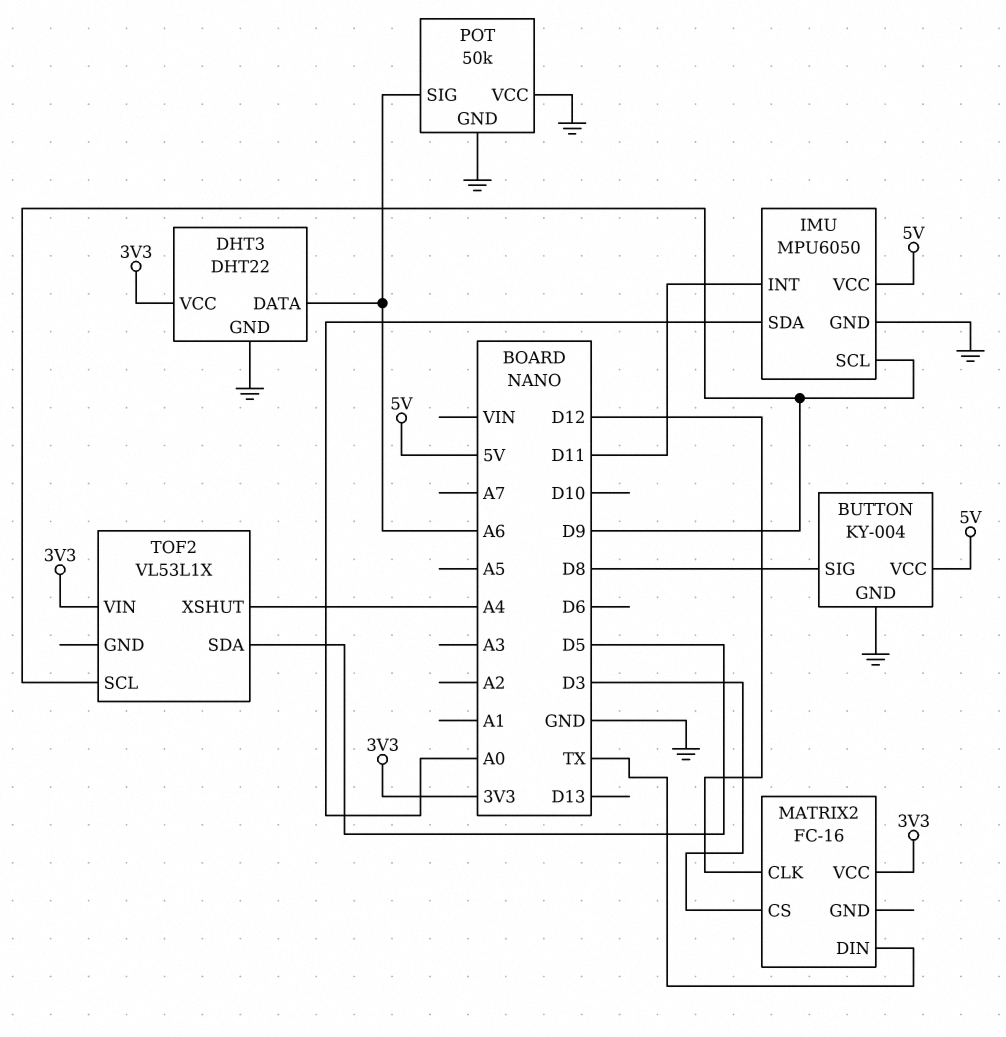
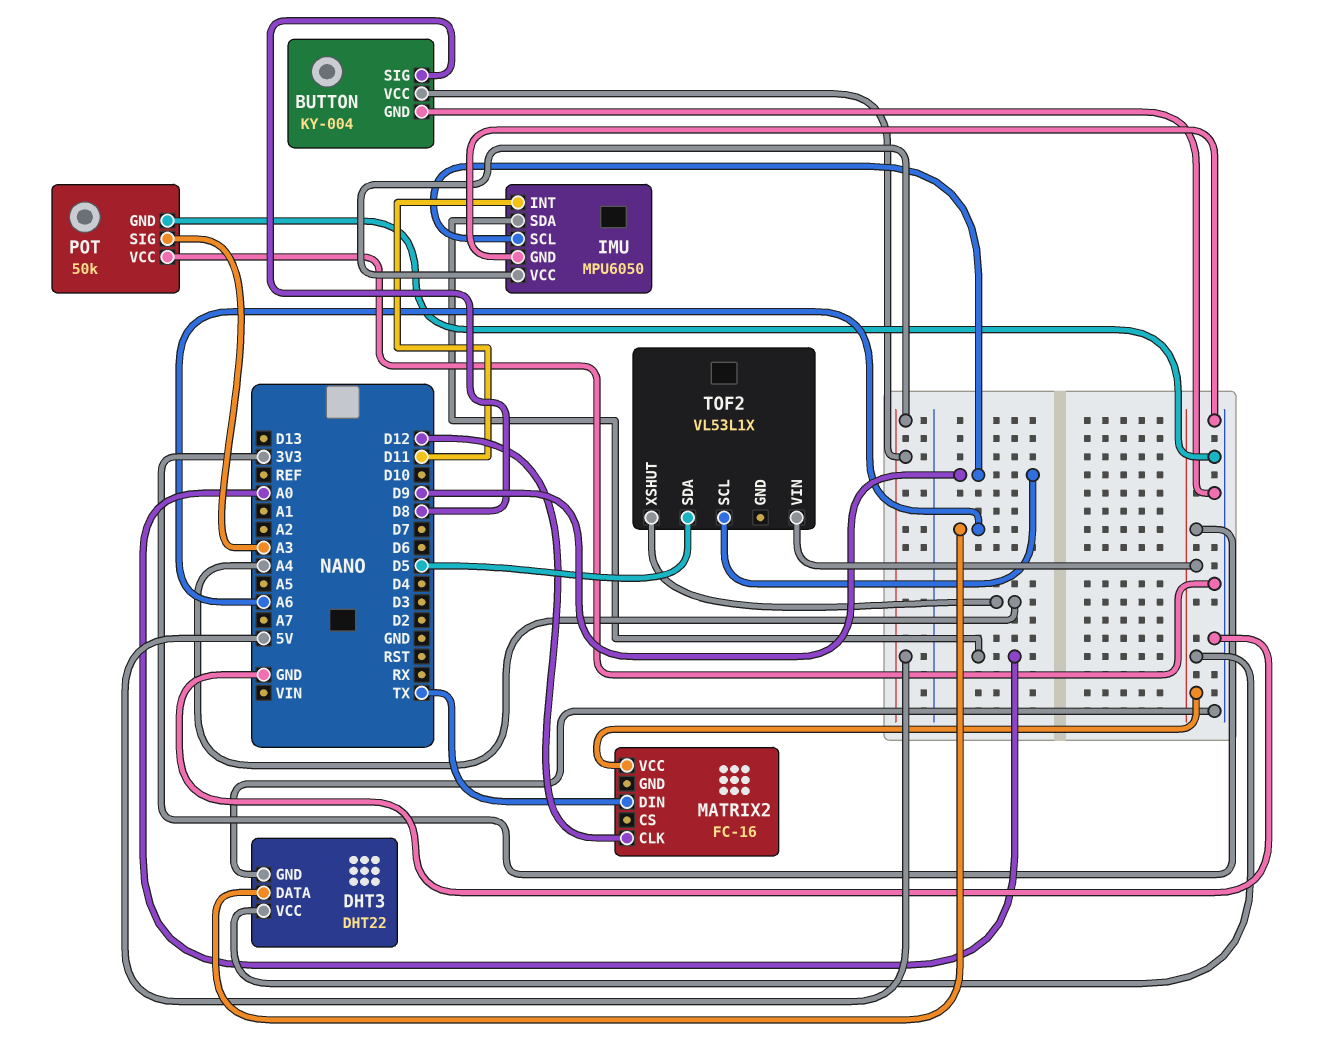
MATRIX2 pin CS: D3 -> none
POT pin SIG: A6 -> A3

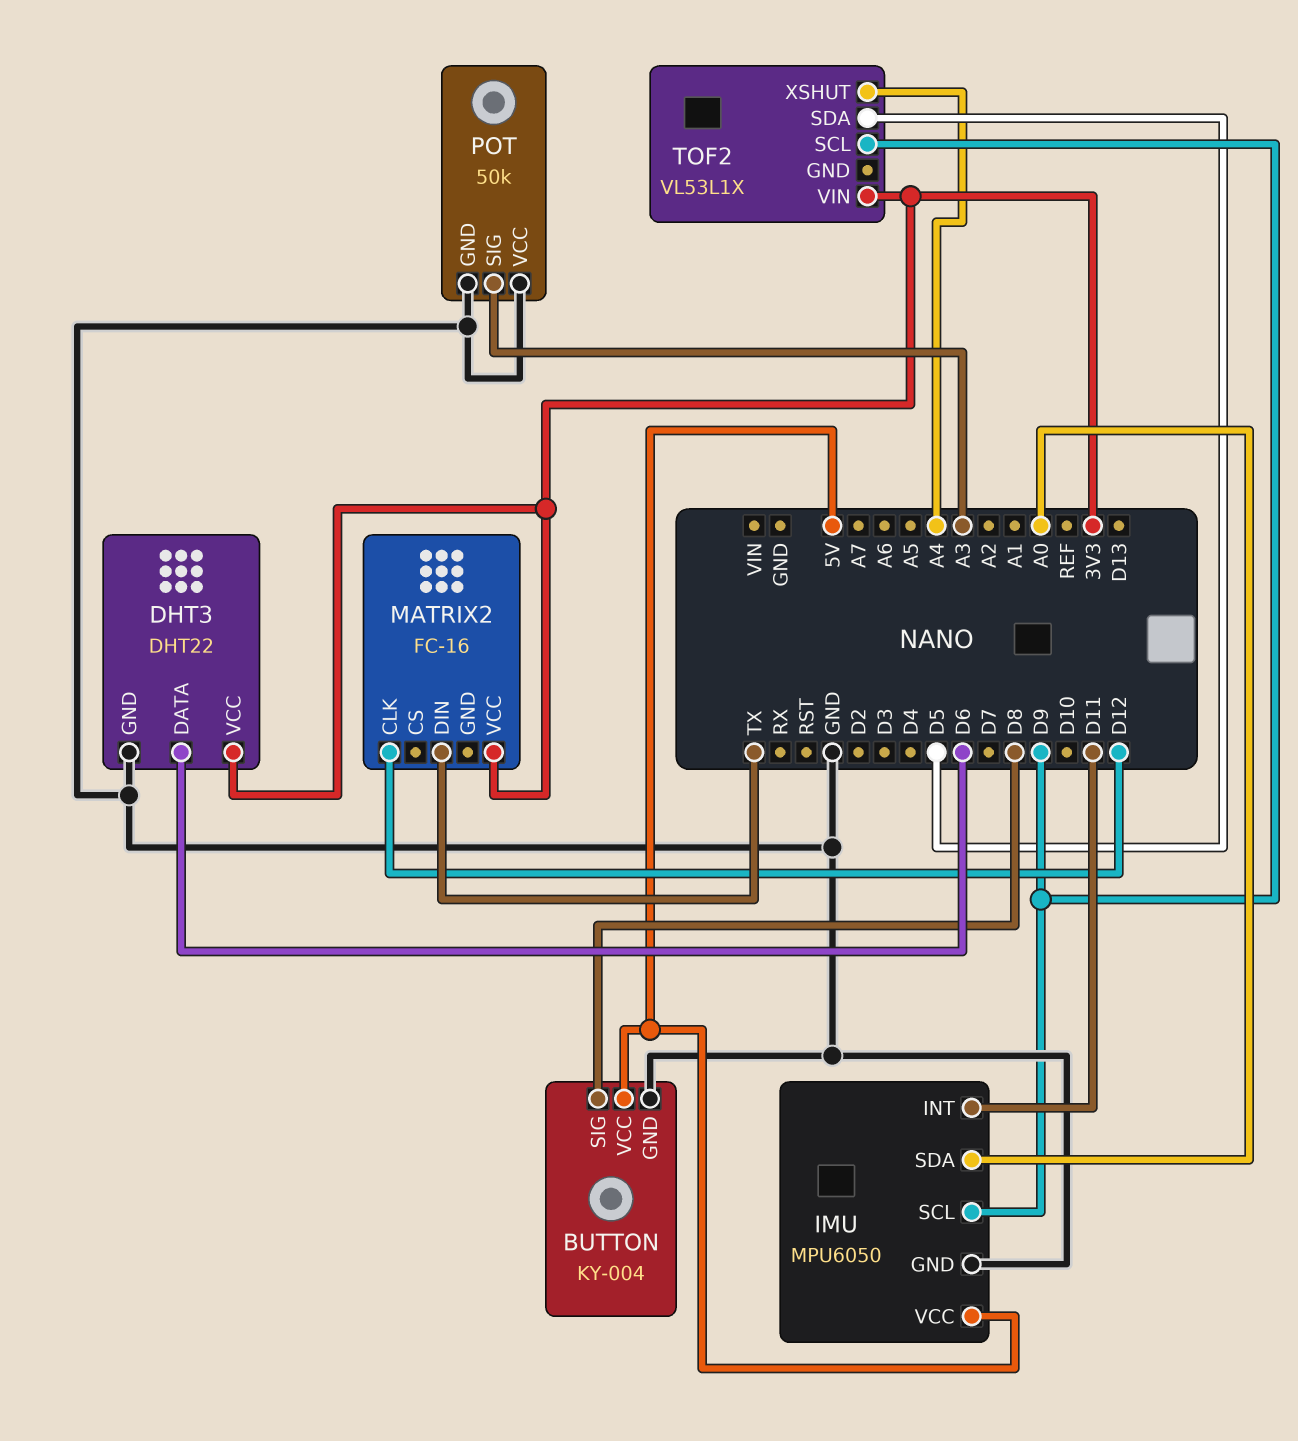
DHT3 pin DATA: A6 -> D6

